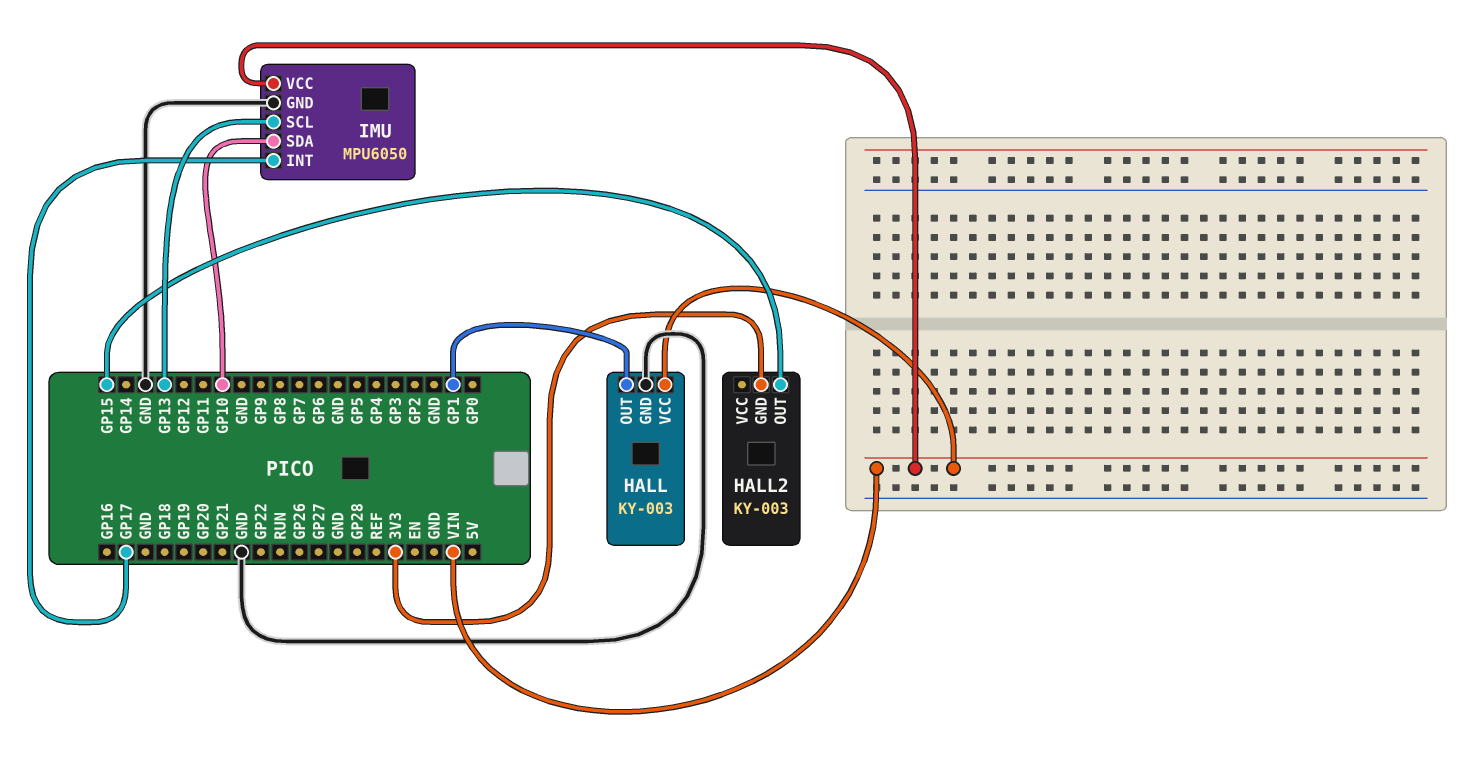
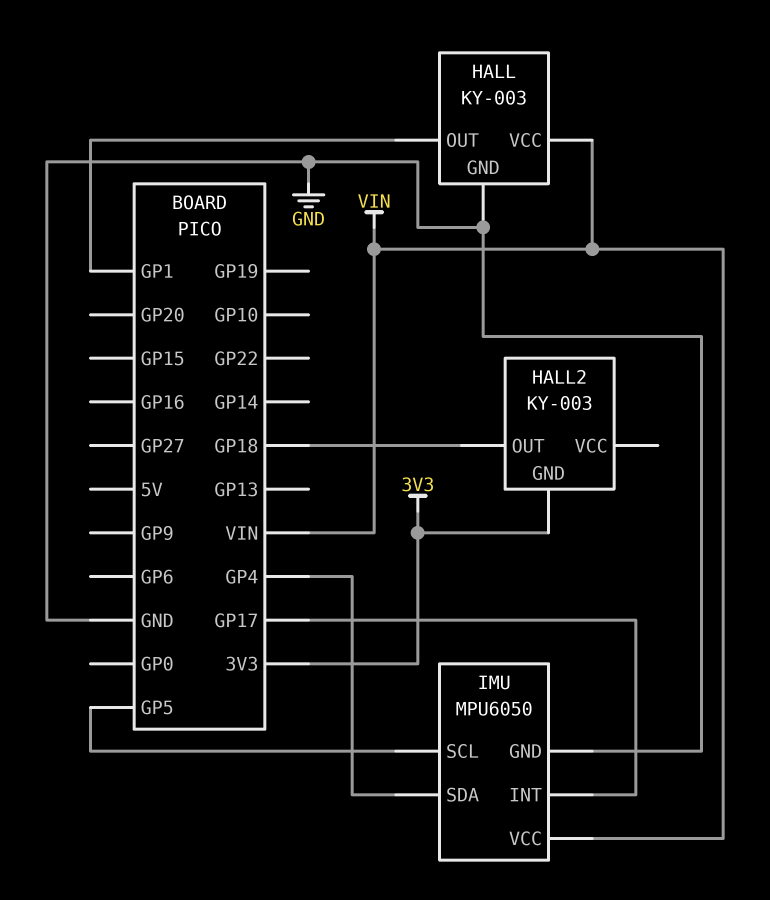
HALL2 pin OUT: GP15 -> GP18
IMU pin SCL: GP13 -> GP5
IMU pin SDA: GP10 -> GP4

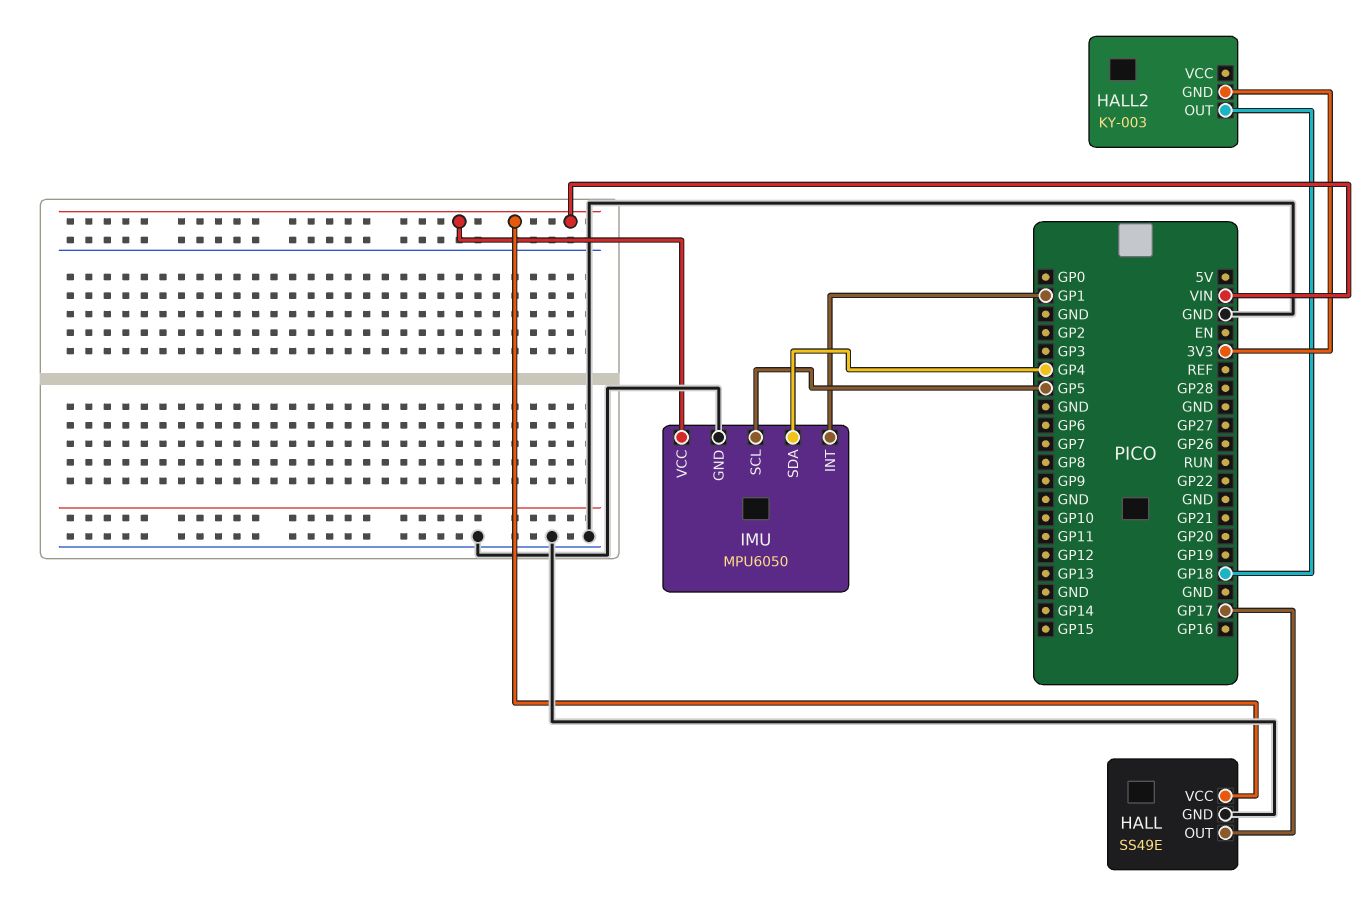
HALL: KY-003 -> SS49E
HALL pin OUT: GP1 -> GP17
IMU pin INT: GP17 -> GP1

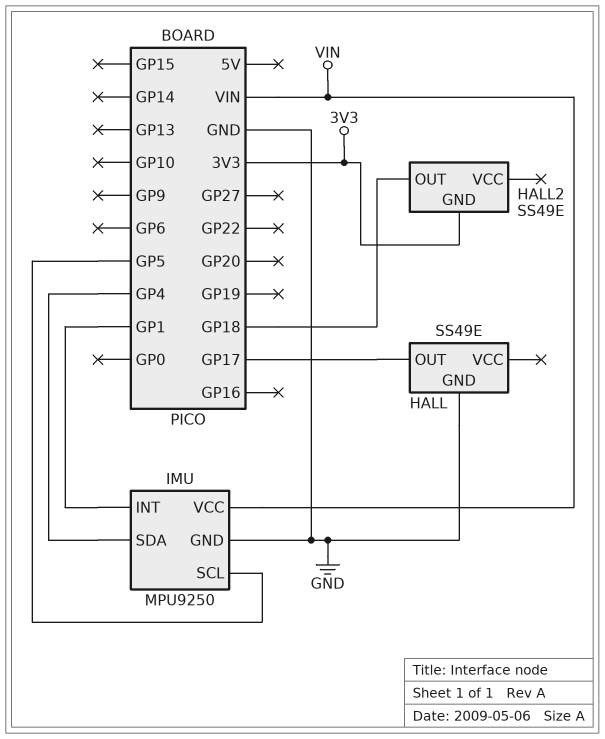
HALL pin VCC: VIN -> none
HALL2: KY-003 -> SS49E
IMU: MPU6050 -> MPU9250

